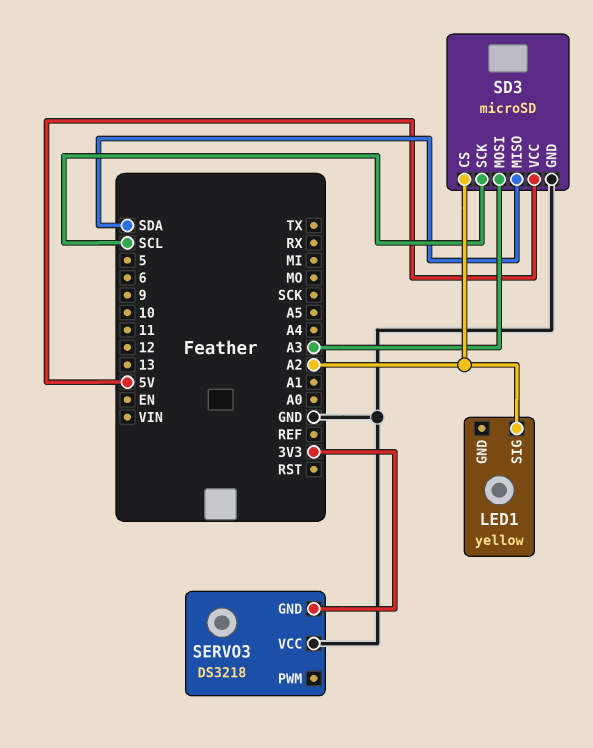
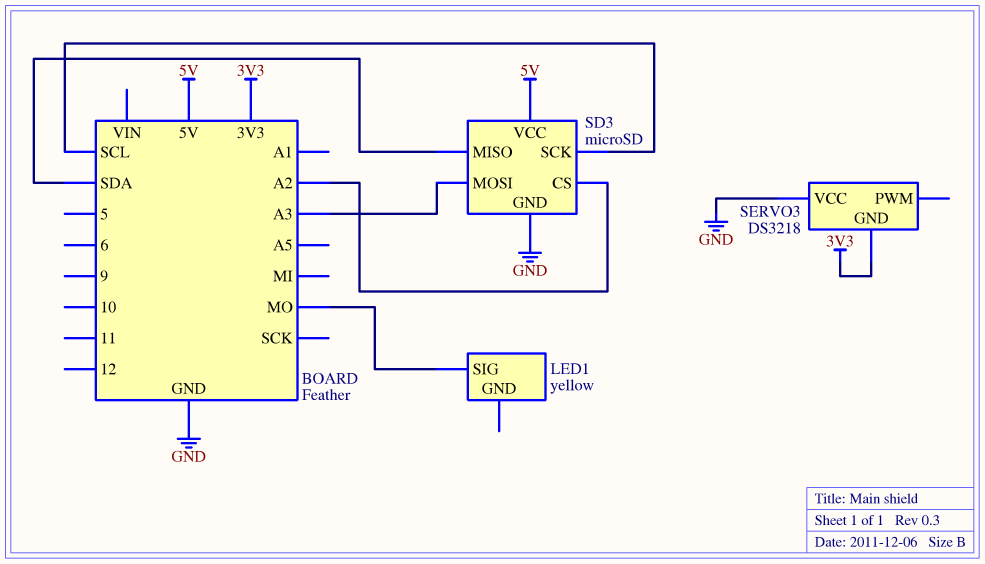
LED1 pin SIG: A2 -> MO

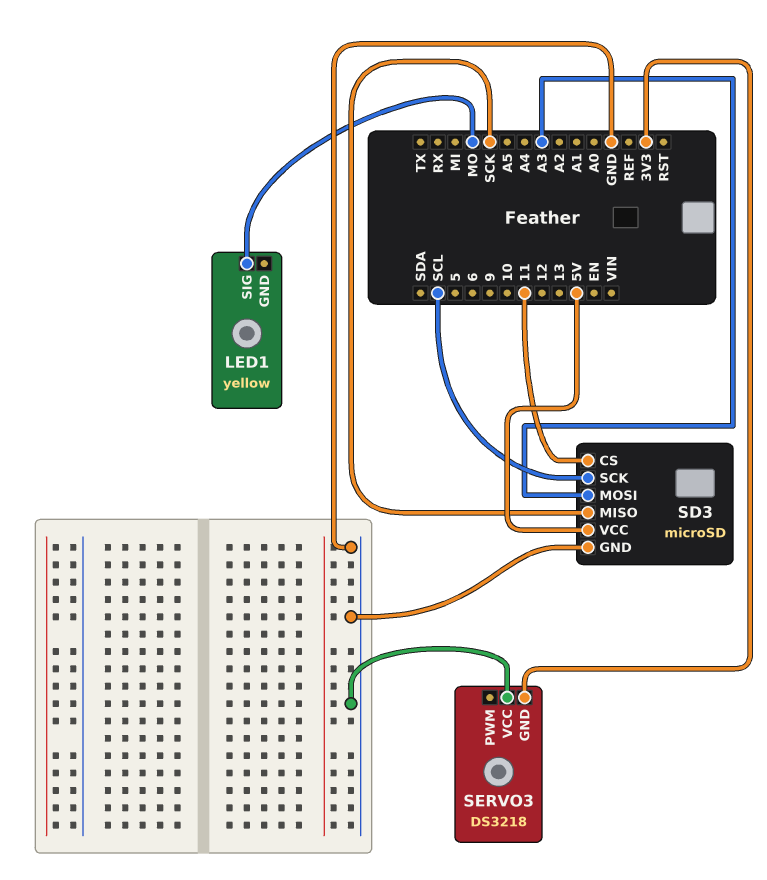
SD3 pin CS: A2 -> 11
SD3 pin MISO: SDA -> SCK

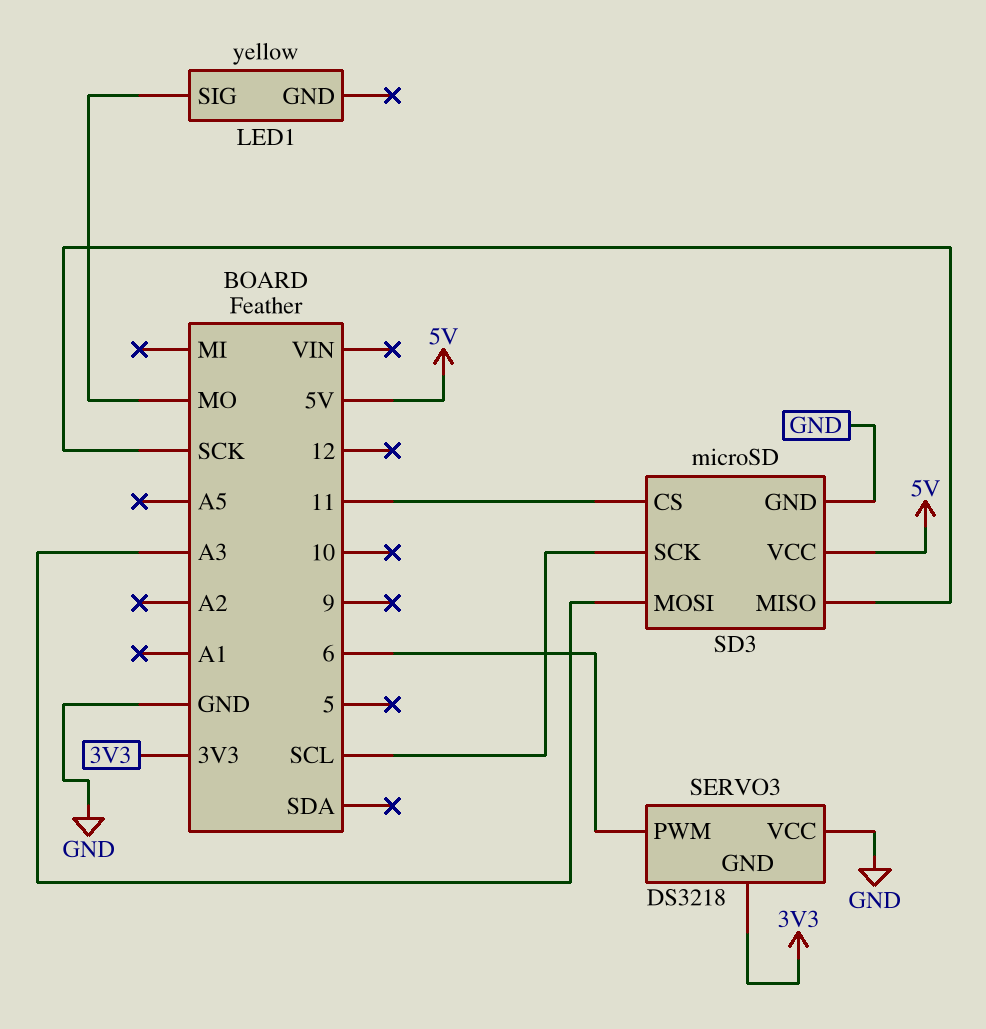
SERVO3 pin PWM: none -> 6

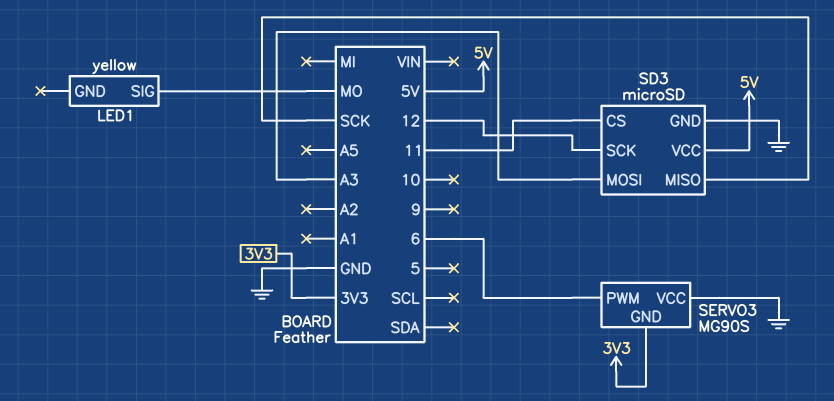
SD3 pin SCK: SCL -> 12
SERVO3: DS3218 -> MG90S

